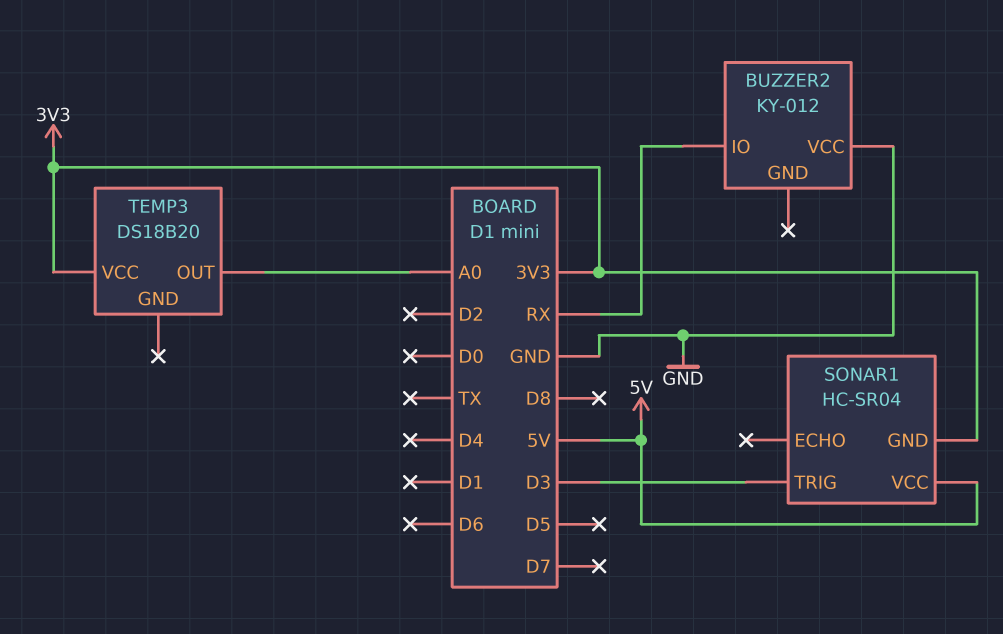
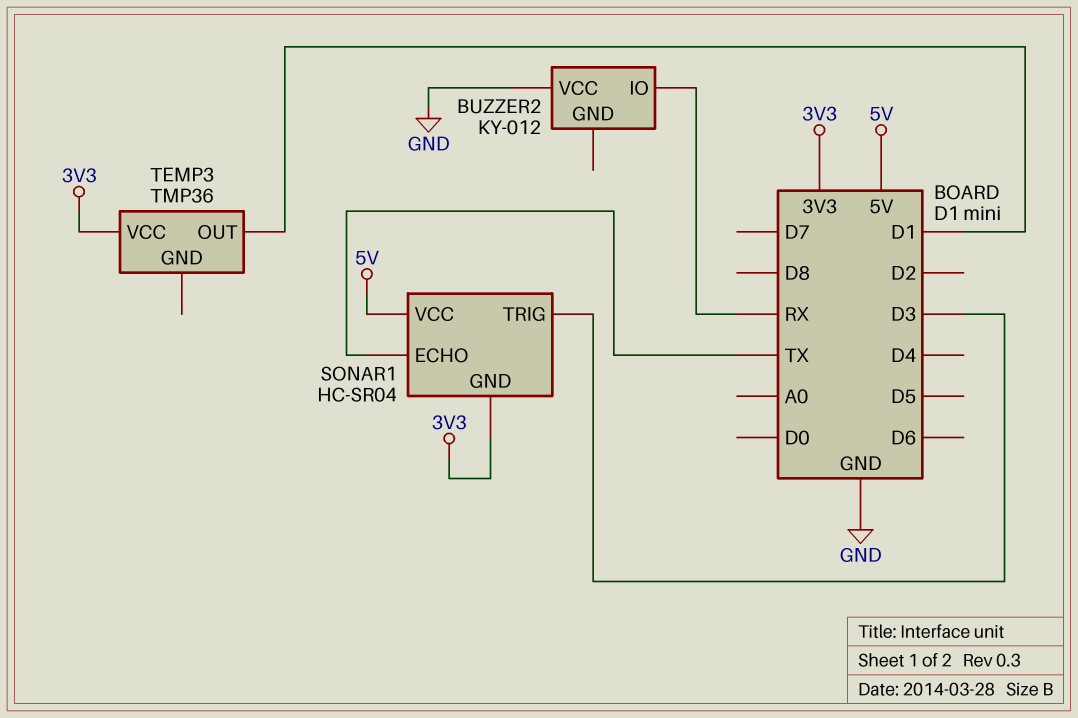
SONAR1 pin ECHO: none -> TX
TEMP3: DS18B20 -> TMP36
TEMP3 pin OUT: A0 -> D1

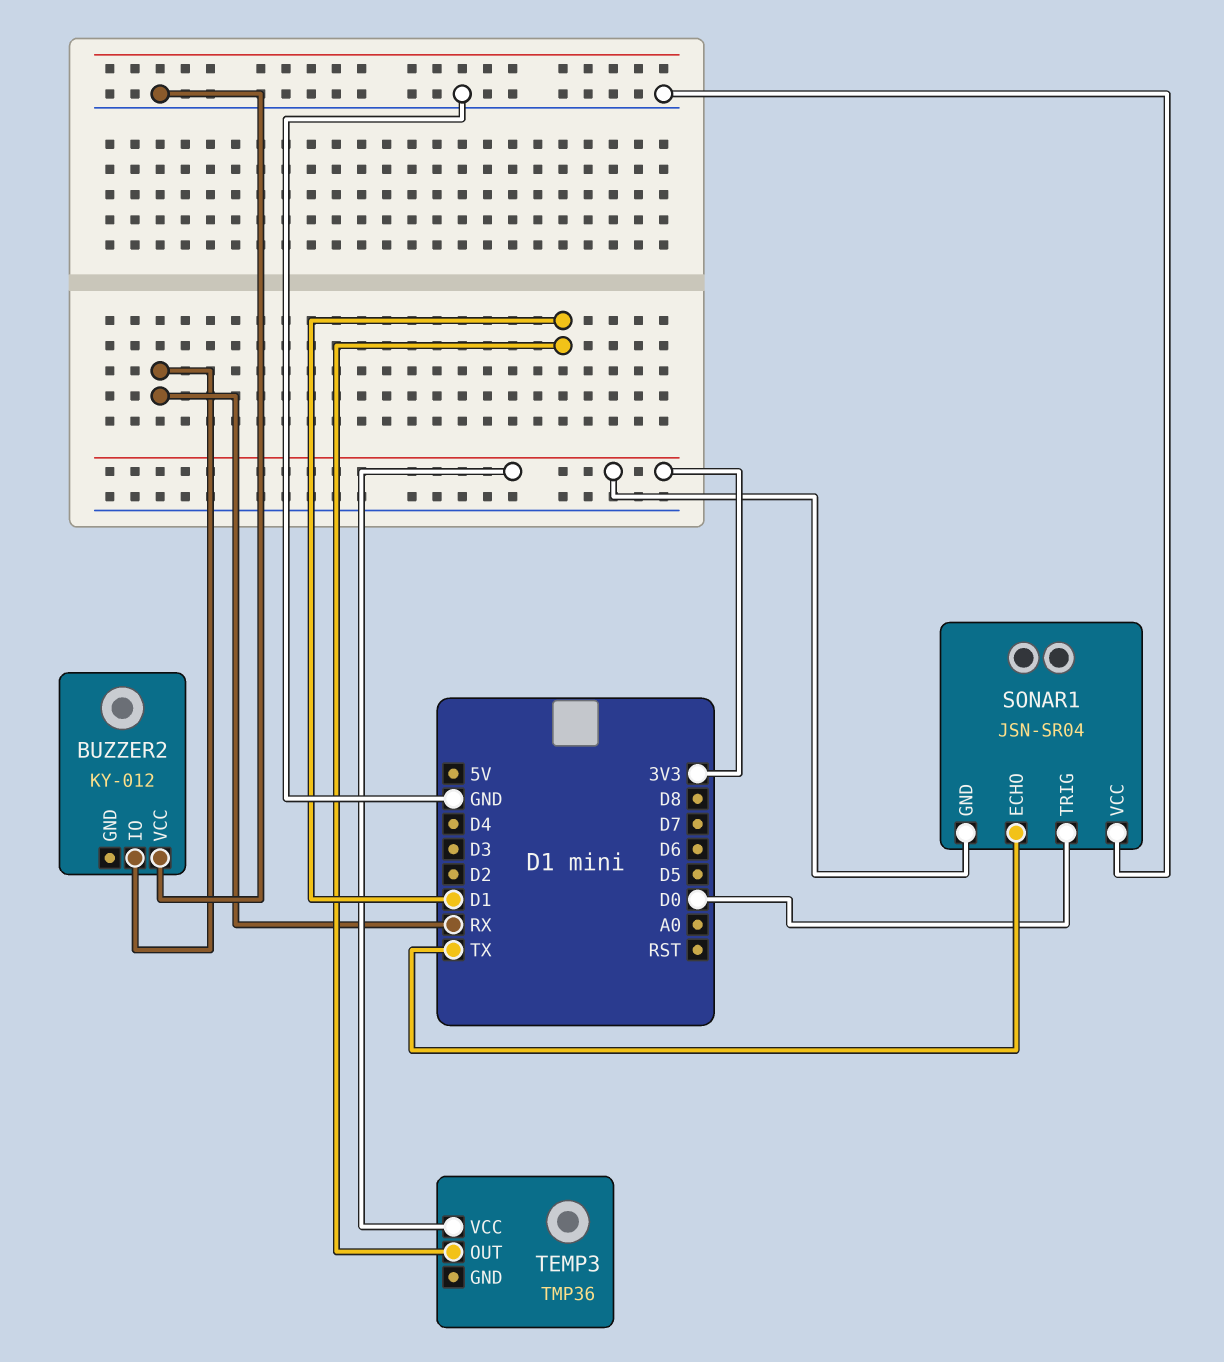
SONAR1: HC-SR04 -> JSN-SR04
SONAR1 pin TRIG: D3 -> D0
SONAR1 pin VCC: 5V -> GND

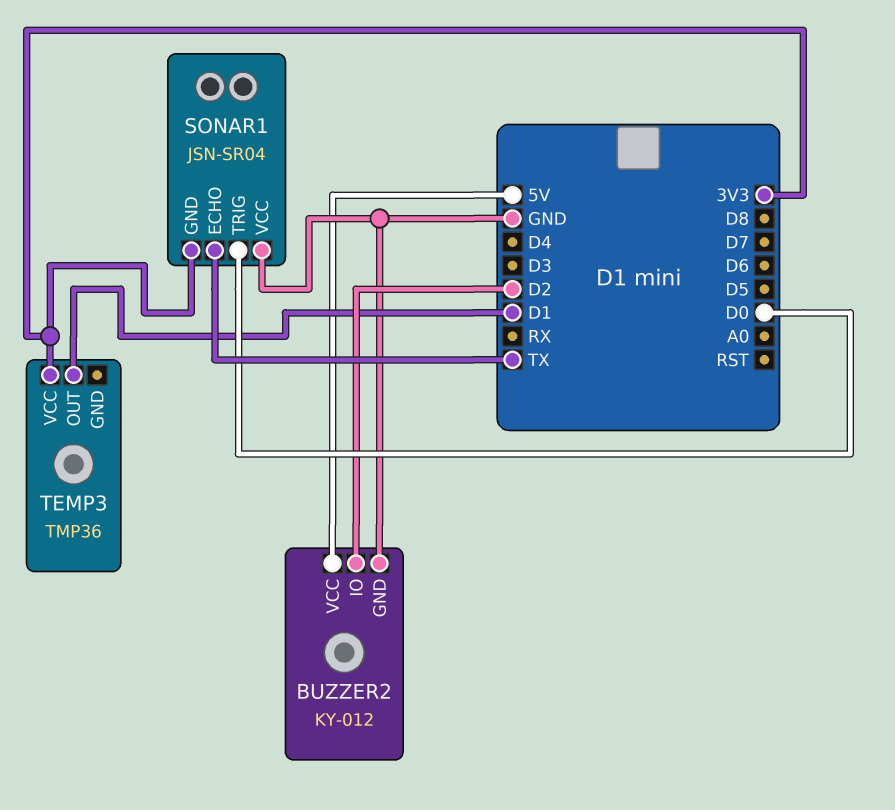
BUZZER2 pin GND: none -> GND
BUZZER2 pin IO: RX -> D2
BUZZER2 pin VCC: GND -> 5V

